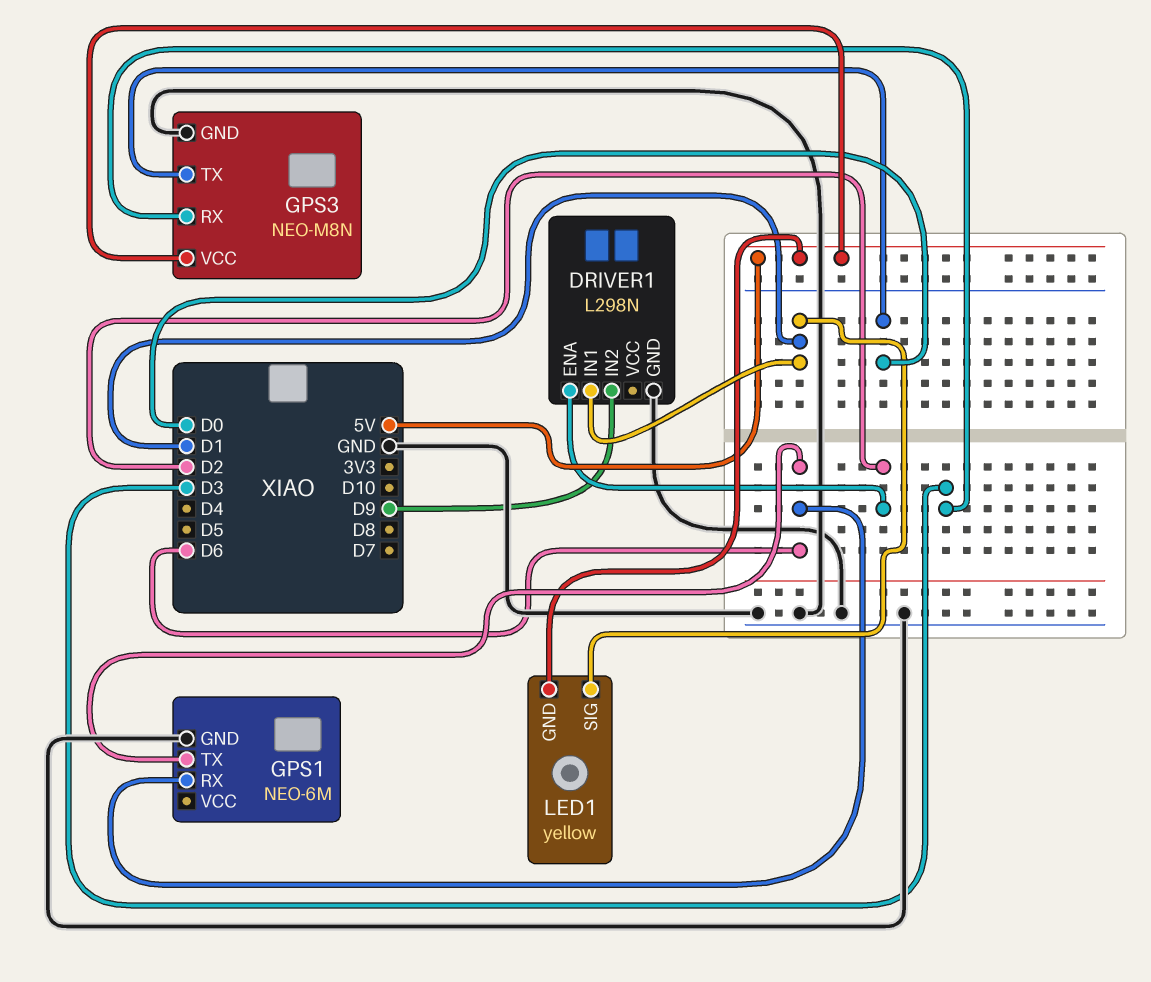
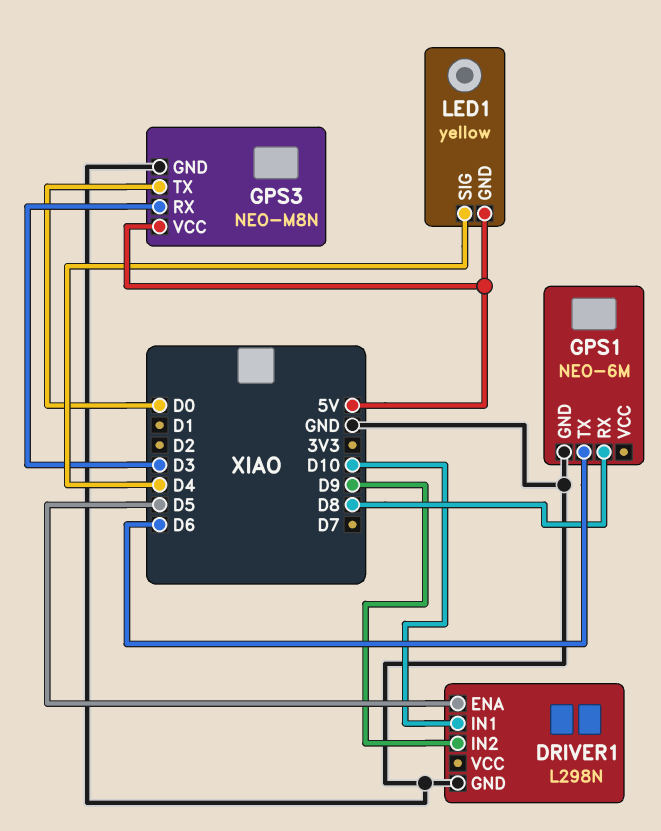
DRIVER1 pin ENA: D2 -> D5
DRIVER1 pin IN1: D1 -> D10
GPS1 pin RX: D6 -> D8
LED1 pin SIG: D1 -> D4

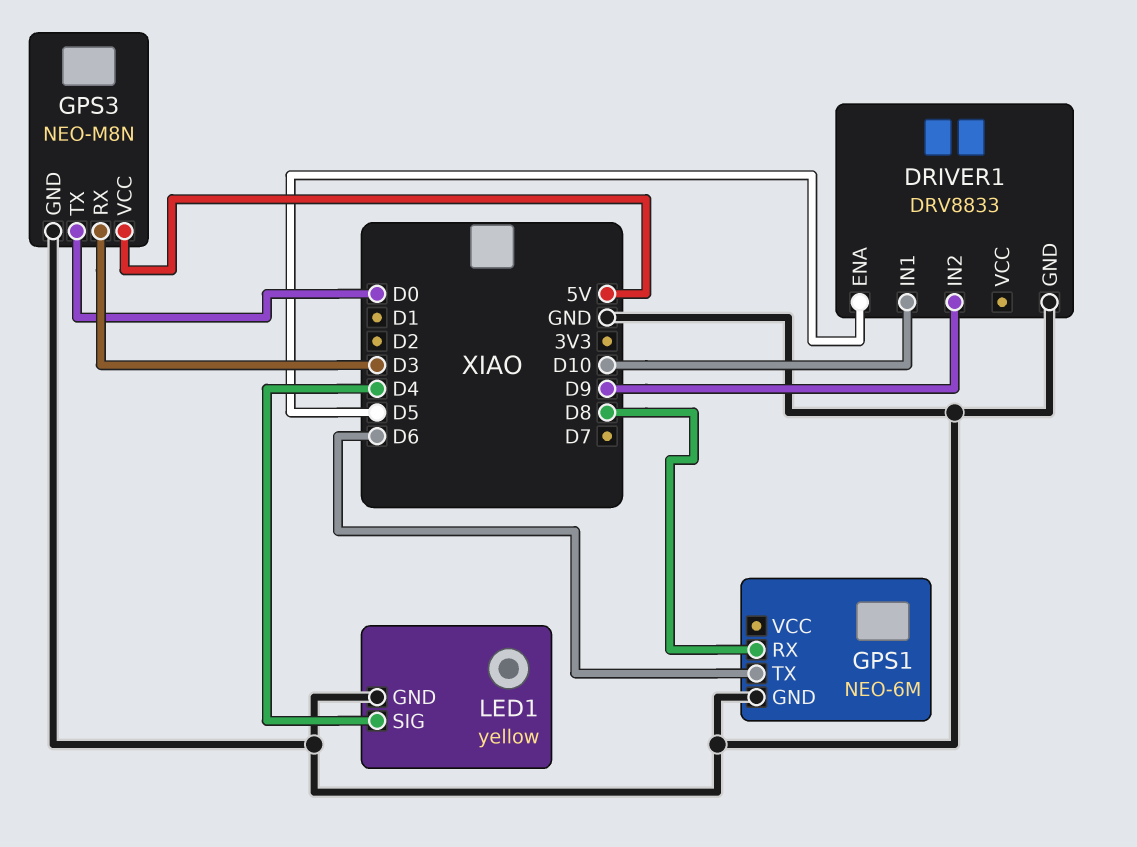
DRIVER1: L298N -> DRV8833
LED1 pin GND: 5V -> GND

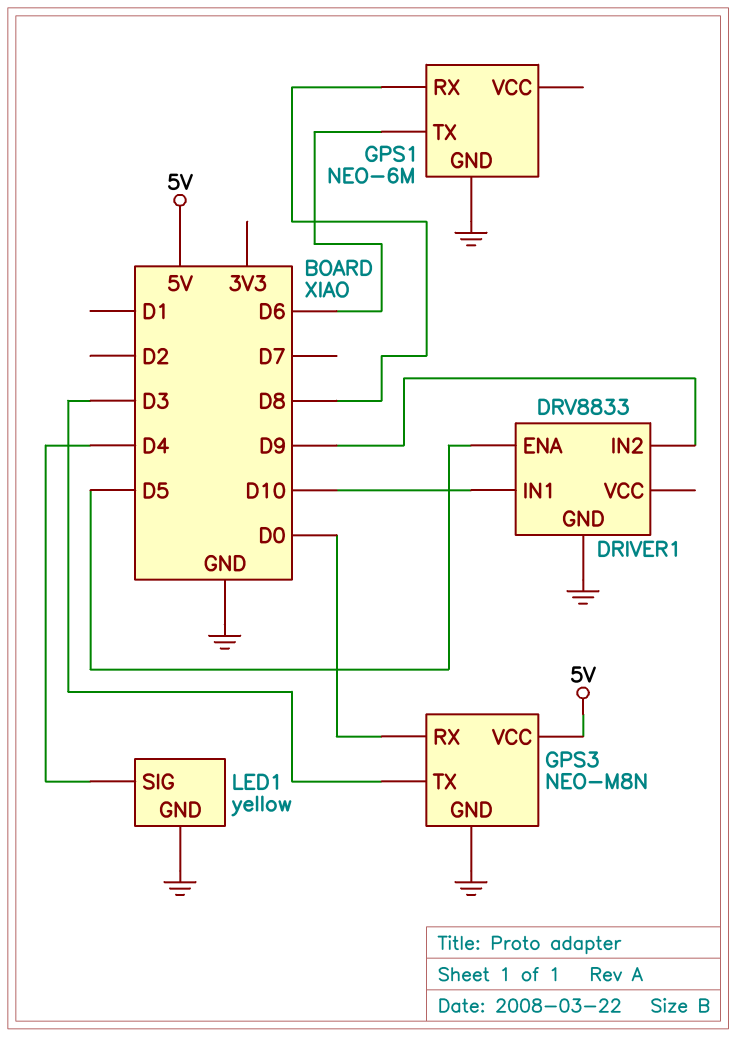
GPS3 pin RX: D3 -> D0
GPS3 pin TX: D0 -> D3

